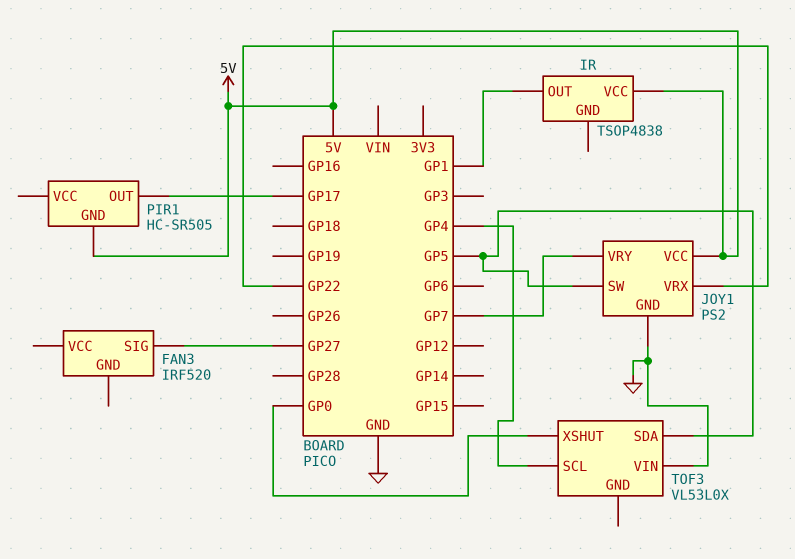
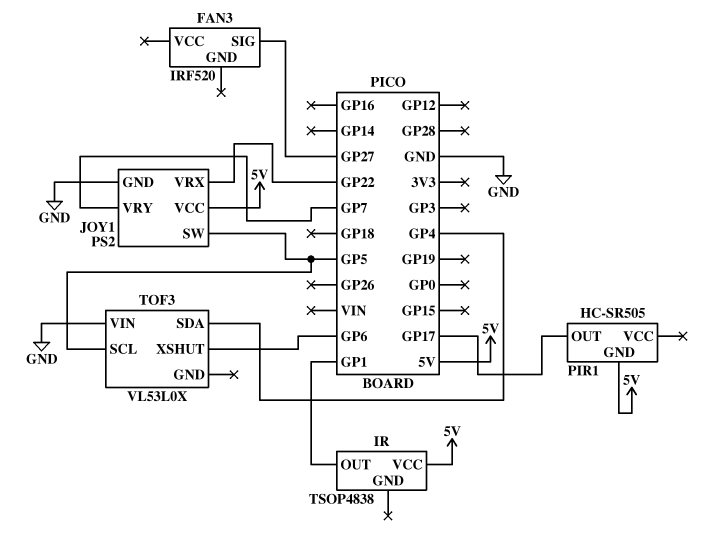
TOF3 pin SCL: GP4 -> GP5
TOF3 pin SDA: GP5 -> GP4
TOF3 pin XSHUT: GP0 -> GP6

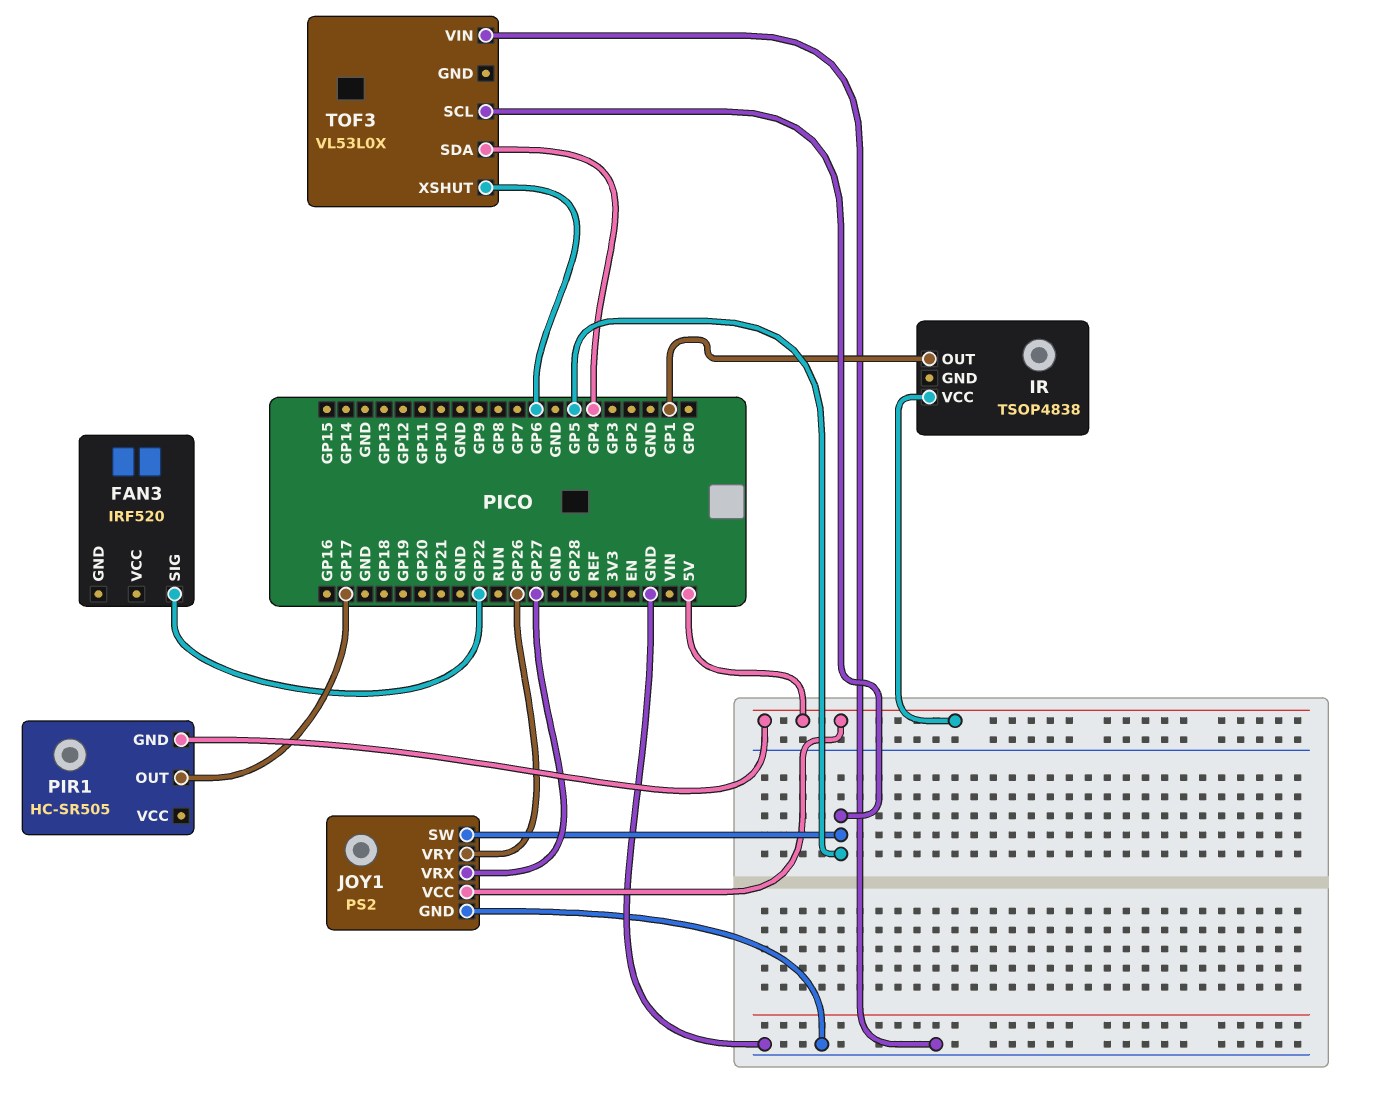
FAN3 pin SIG: GP27 -> GP22
JOY1 pin VRX: GP22 -> GP27
JOY1 pin VRY: GP7 -> GP26

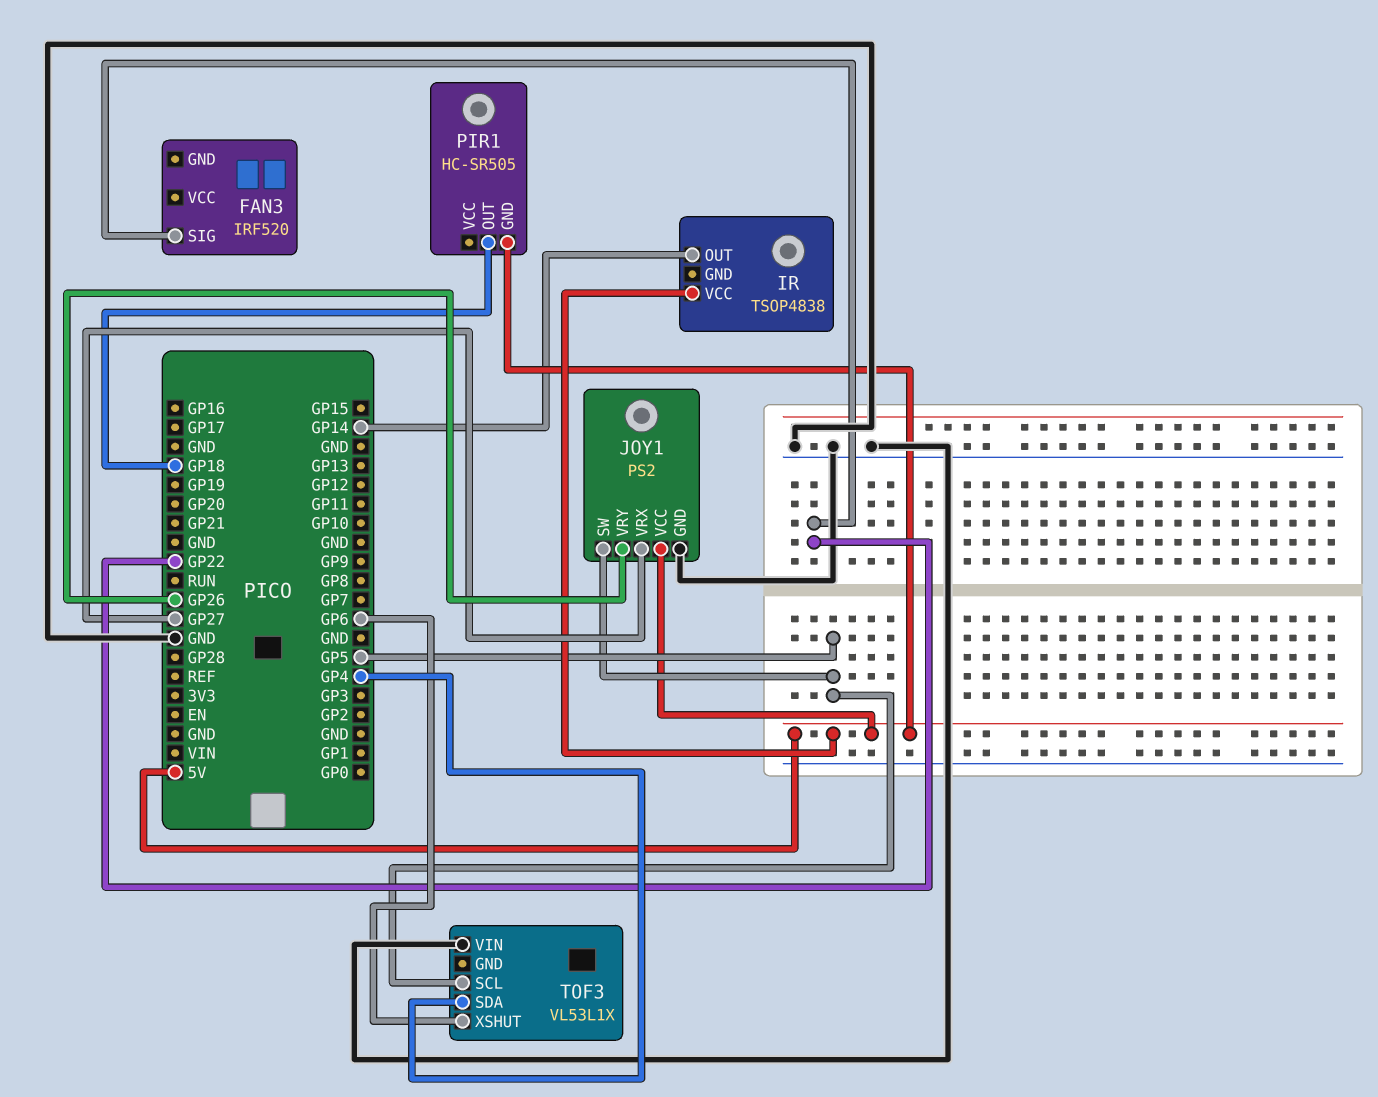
IR pin OUT: GP1 -> GP14
PIR1 pin OUT: GP17 -> GP18
TOF3: VL53L0X -> VL53L1X

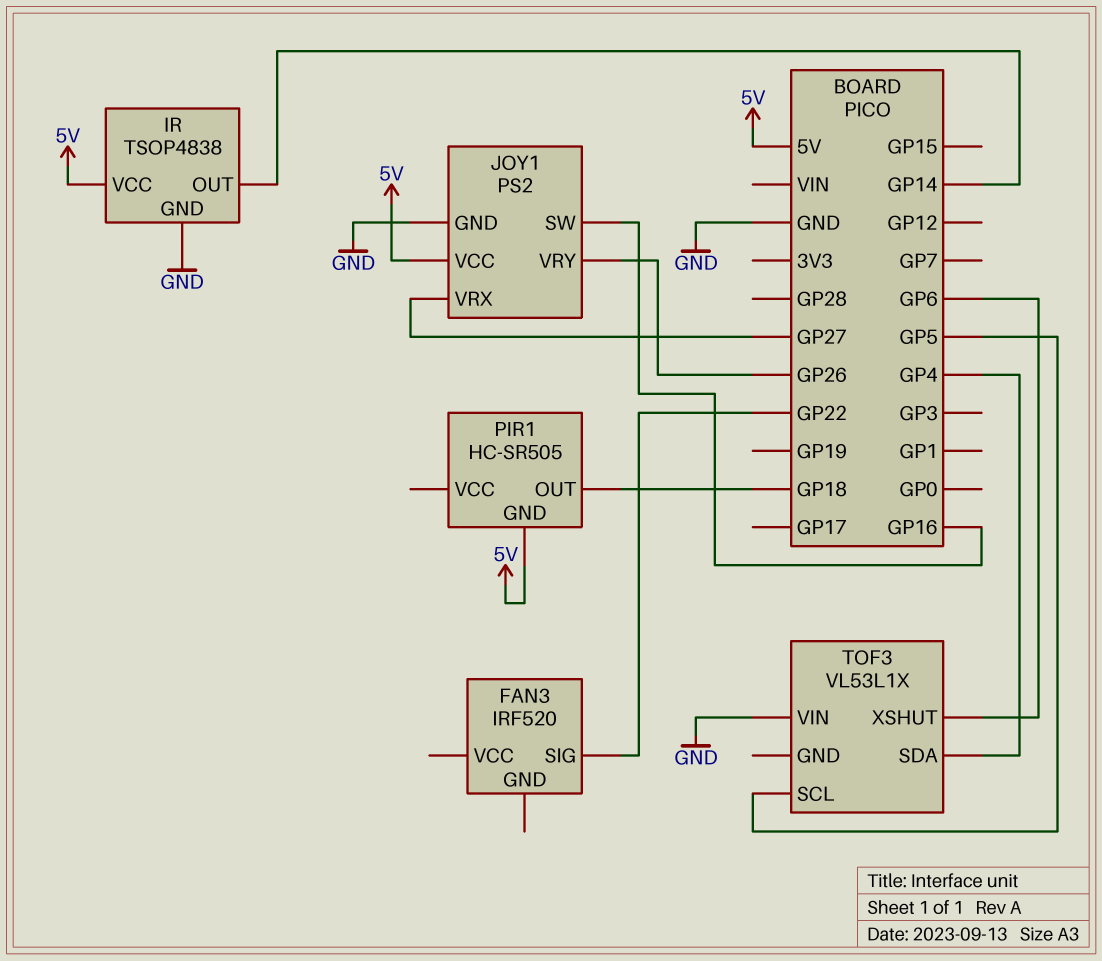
IR pin GND: none -> GND
JOY1 pin SW: GP5 -> GP16

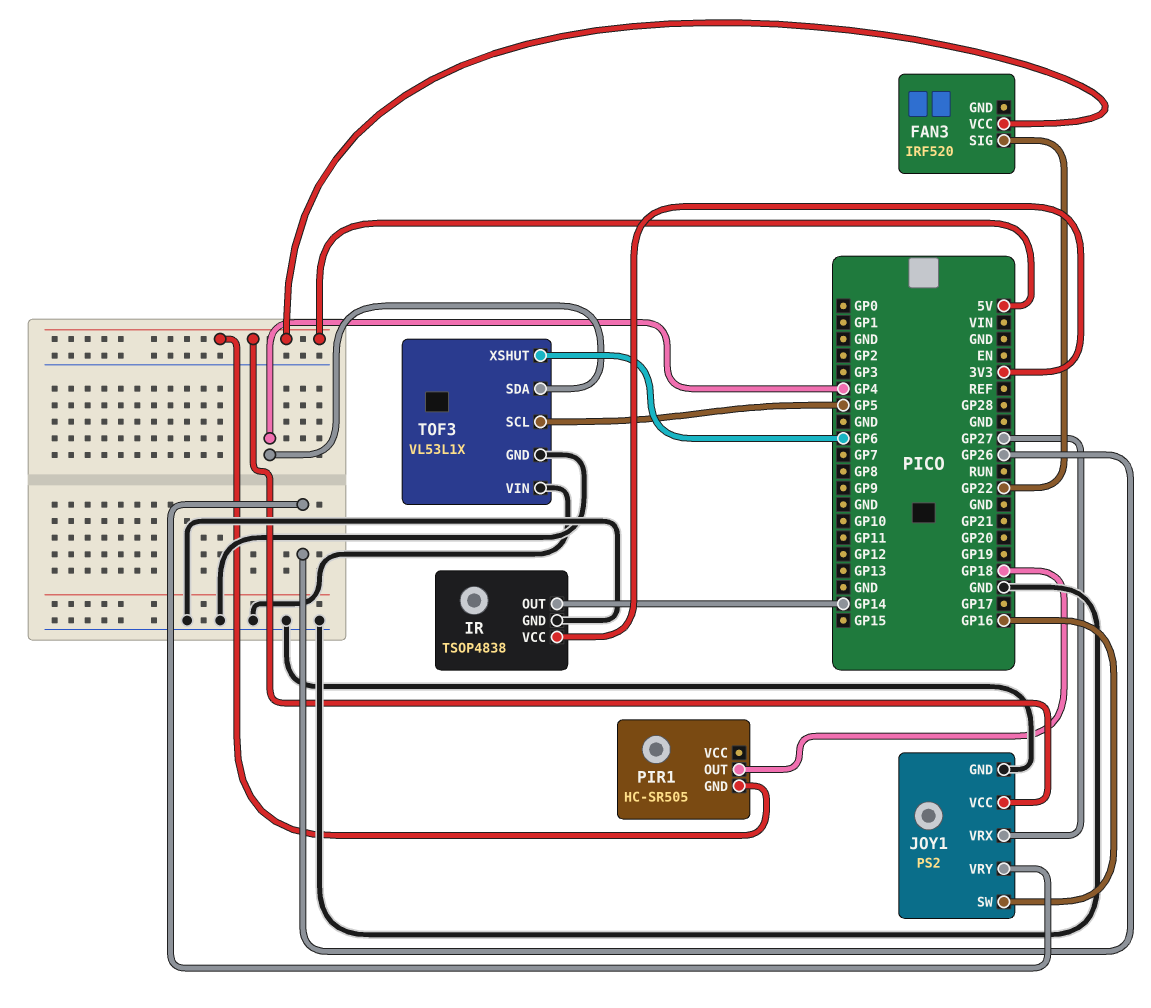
FAN3 pin VCC: none -> 5V
IR pin VCC: 5V -> 3V3
TOF3 pin GND: none -> GND

